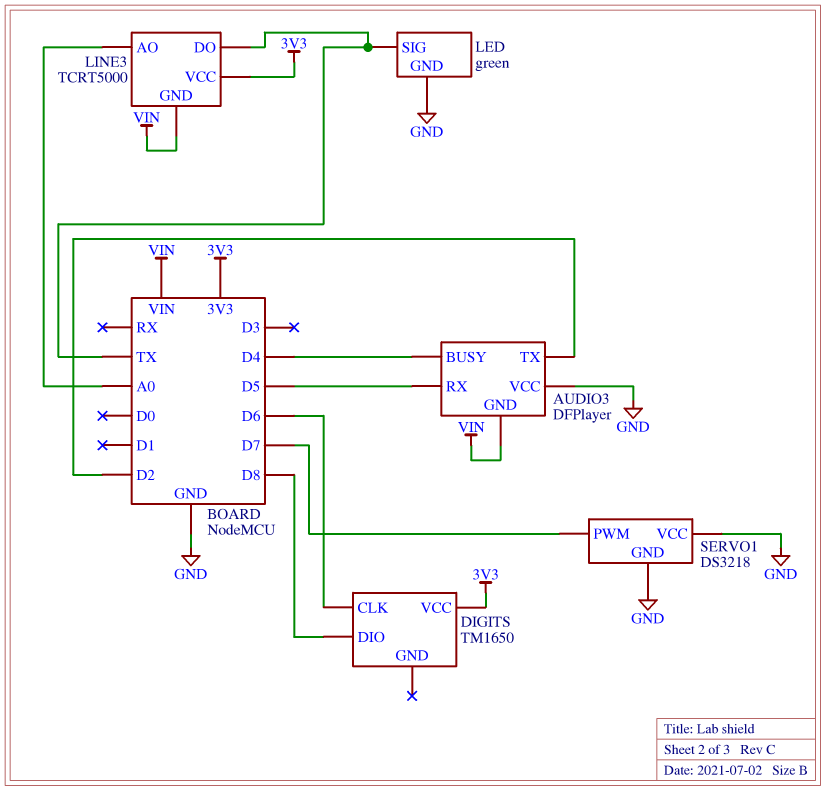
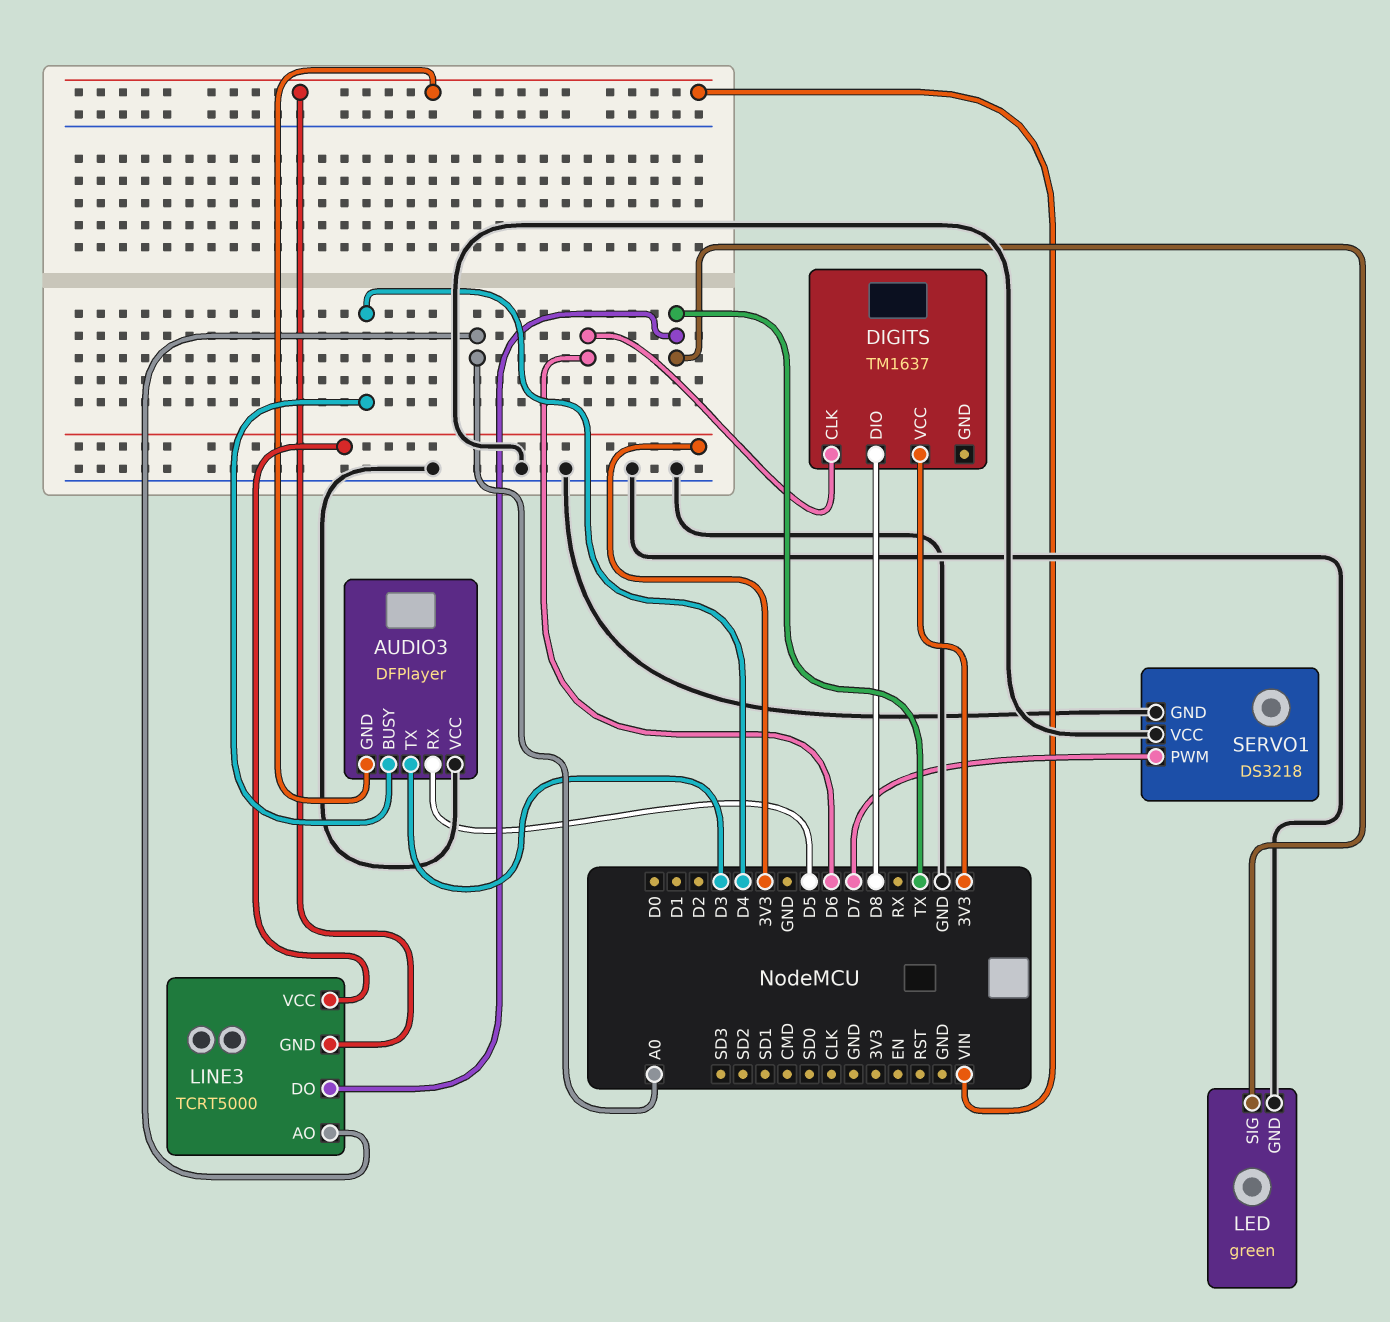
AUDIO3 pin TX: D2 -> D3
DIGITS: TM1650 -> TM1637

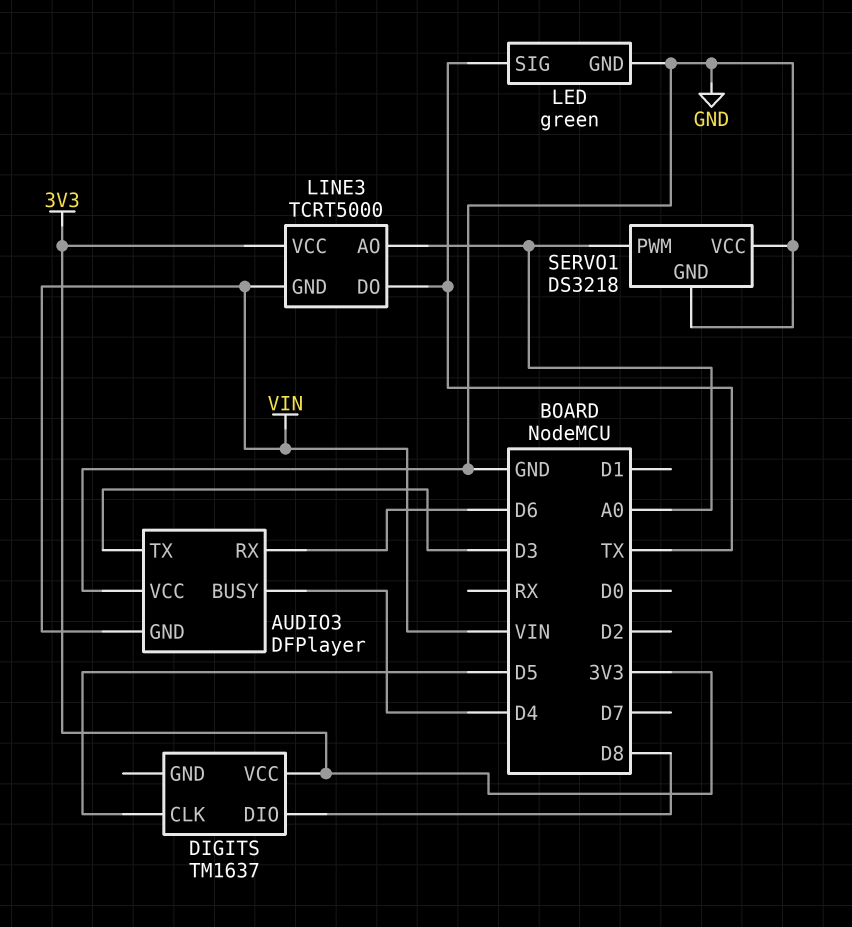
AUDIO3 pin RX: D5 -> D6
DIGITS pin CLK: D6 -> D5
SERVO1 pin PWM: D7 -> A0

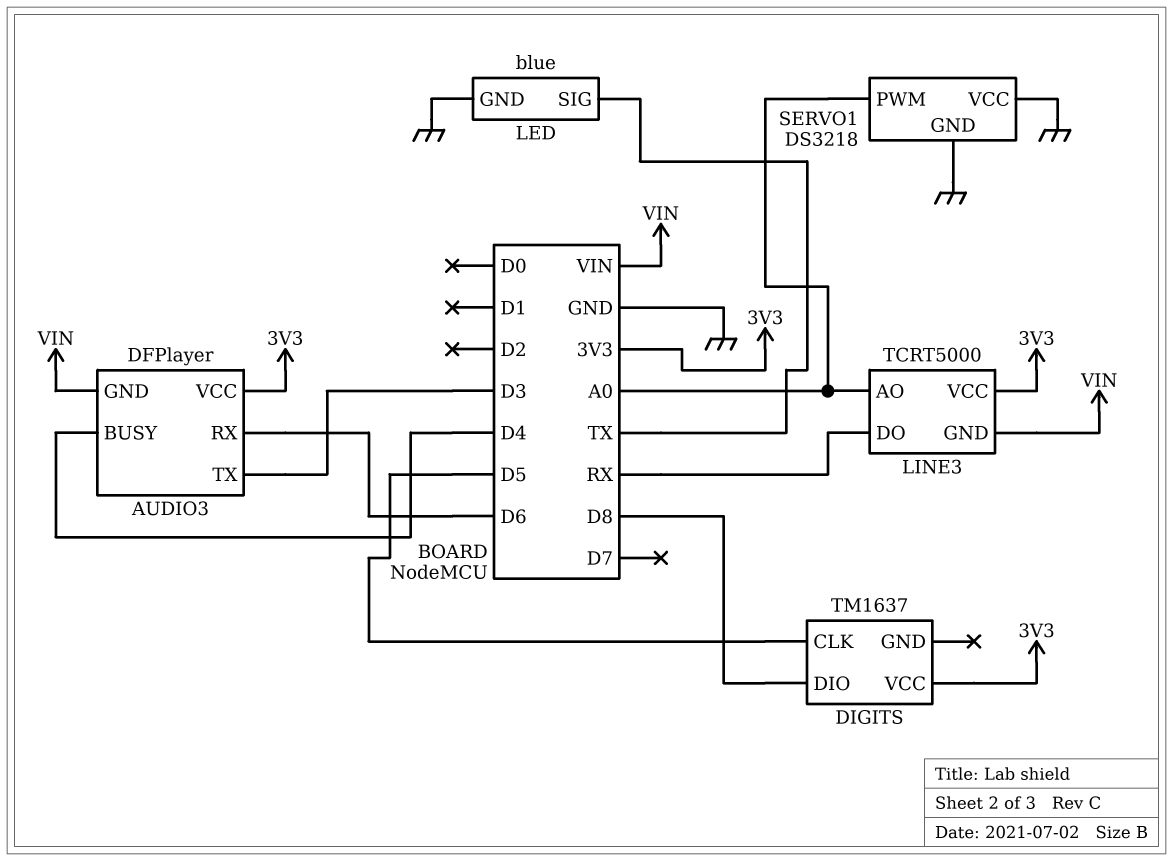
AUDIO3 pin VCC: GND -> 3V3
LED: green -> blue
LINE3 pin DO: TX -> RX

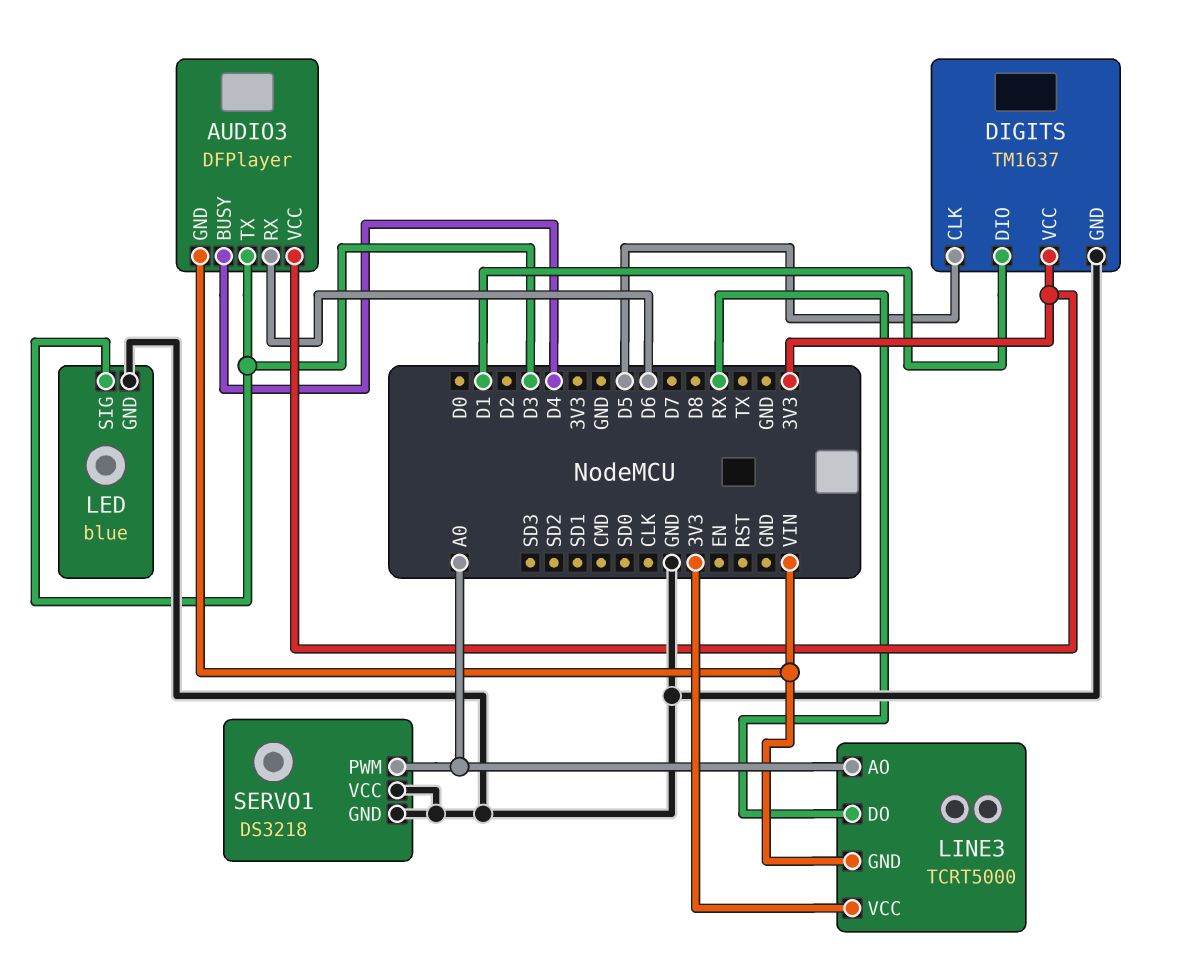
DIGITS pin DIO: D8 -> D1
DIGITS pin GND: none -> GND
LED pin SIG: TX -> D3

